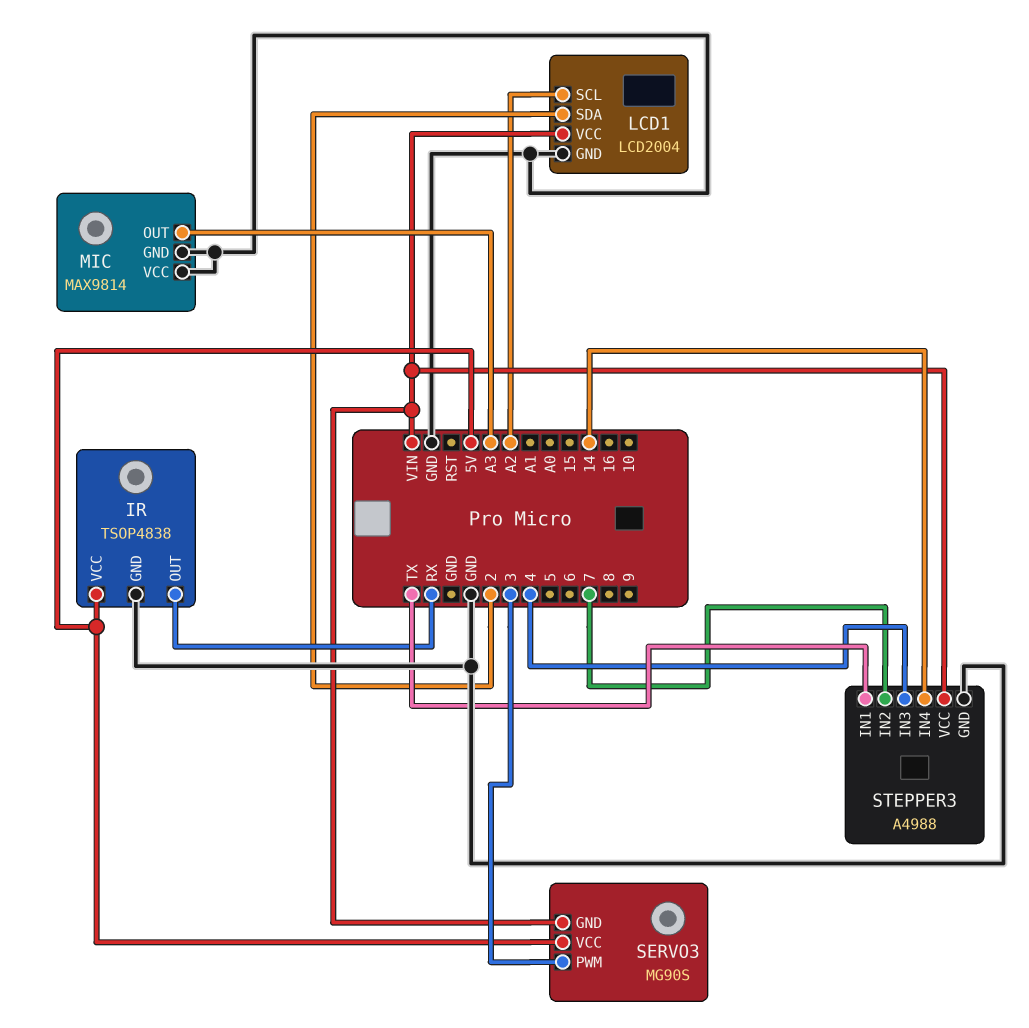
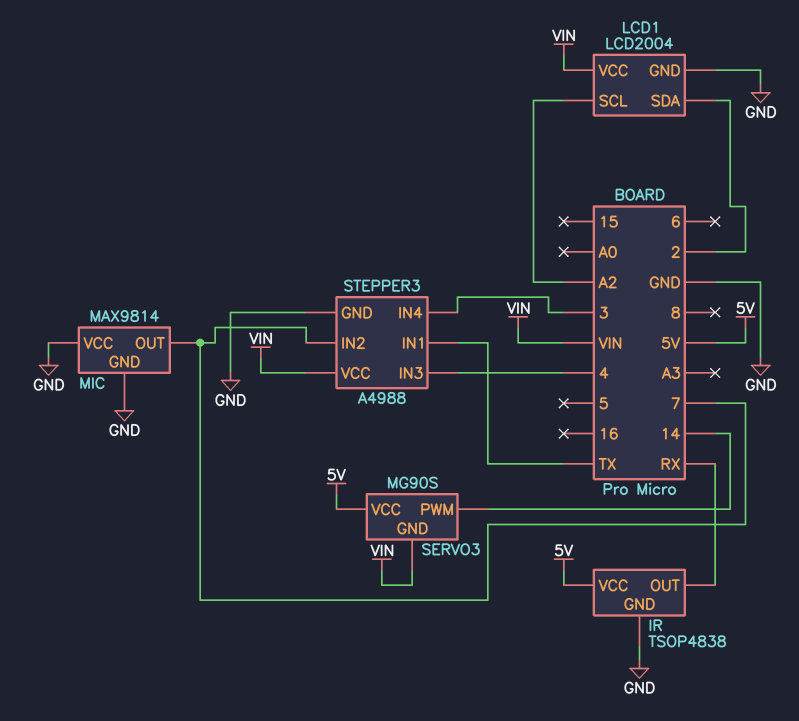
MIC pin OUT: A3 -> 7
SERVO3 pin PWM: 3 -> 14
STEPPER3 pin IN4: 14 -> 3

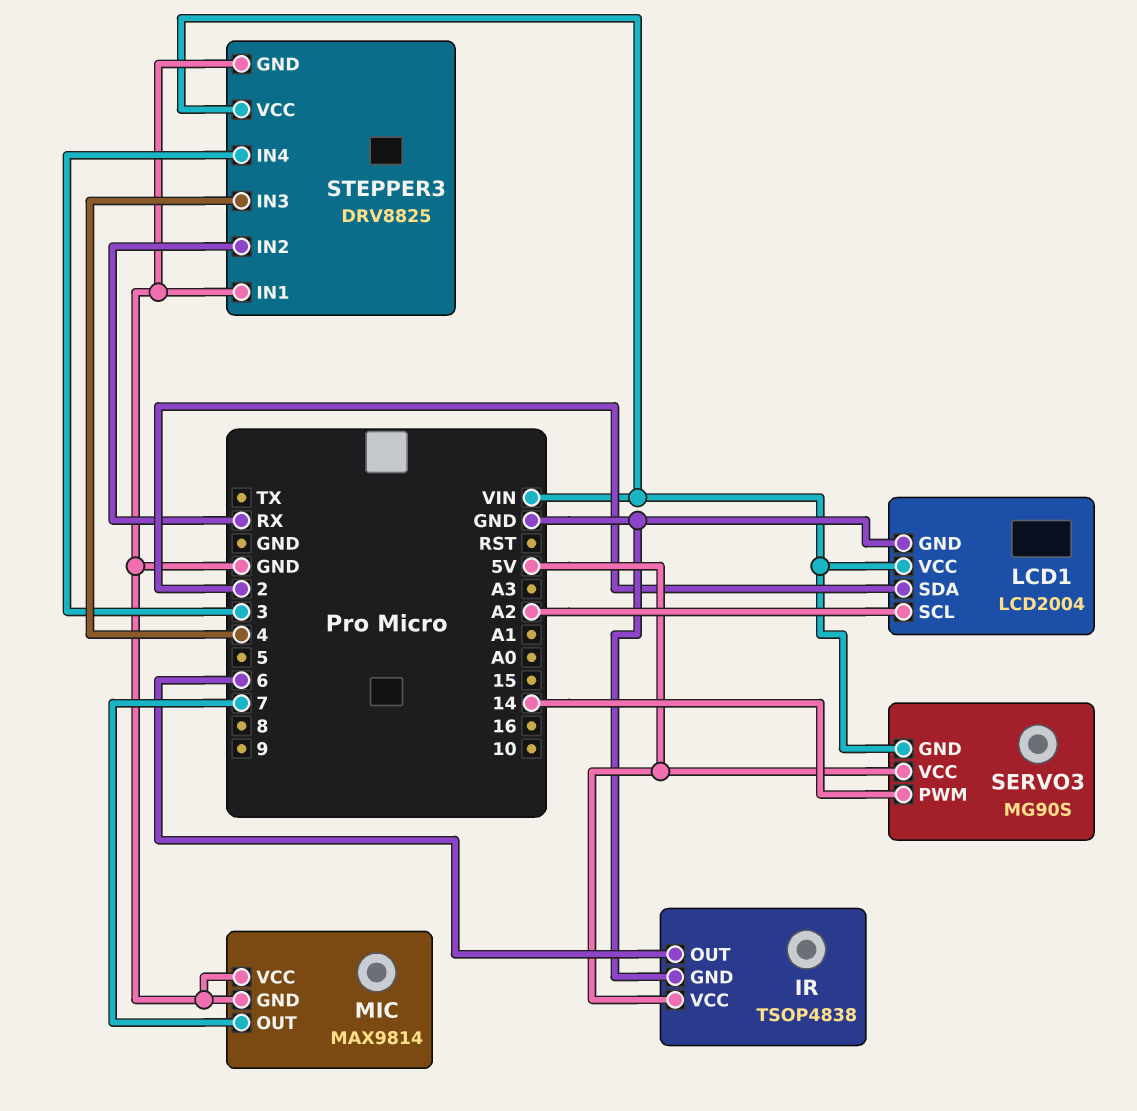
IR pin OUT: RX -> 6
STEPPER3: A4988 -> DRV8825
STEPPER3 pin IN1: TX -> GND
STEPPER3 pin IN2: 7 -> RX

